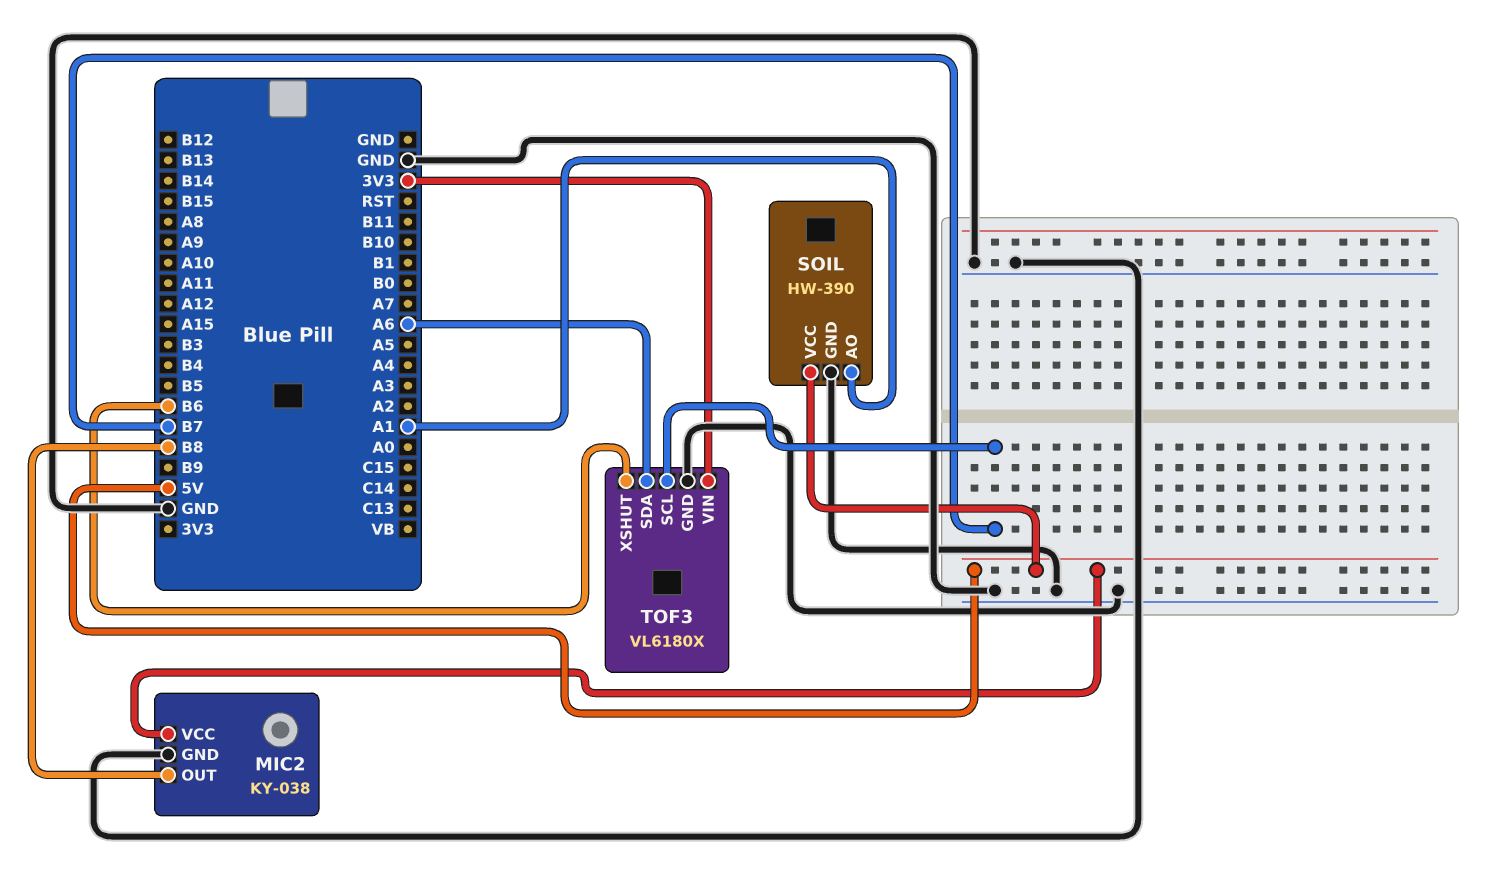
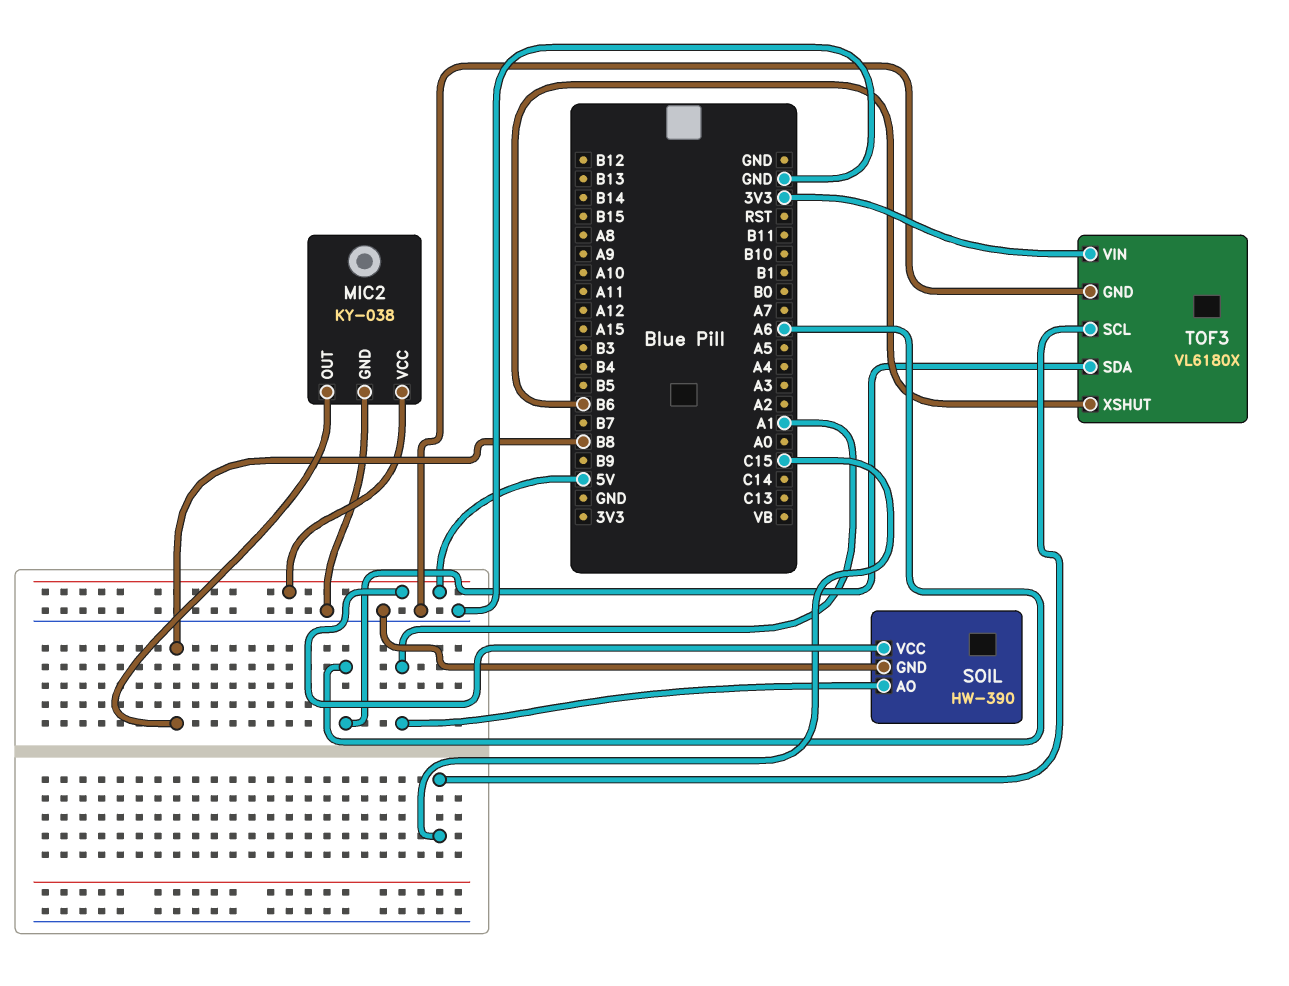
TOF3 pin SCL: B7 -> C15

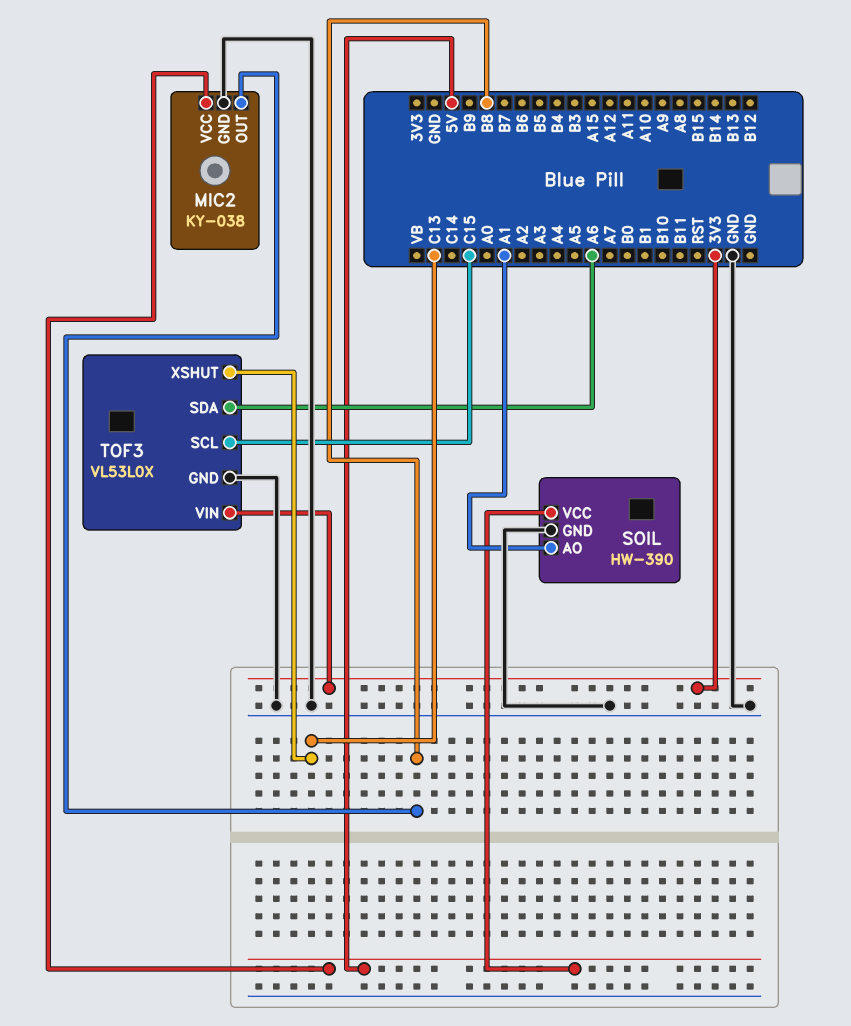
TOF3: VL6180X -> VL53L0X
TOF3 pin XSHUT: B6 -> C13

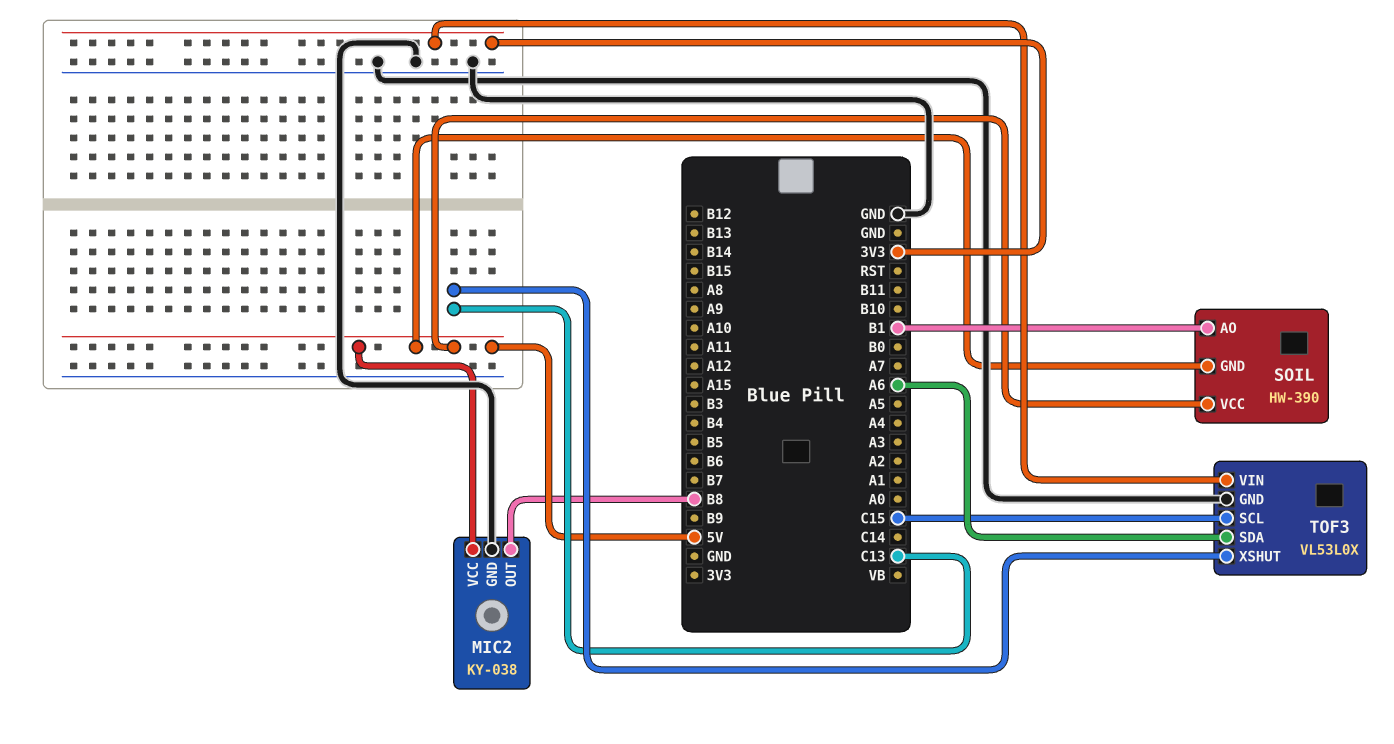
SOIL pin AO: A1 -> B1
SOIL pin GND: GND -> 5V

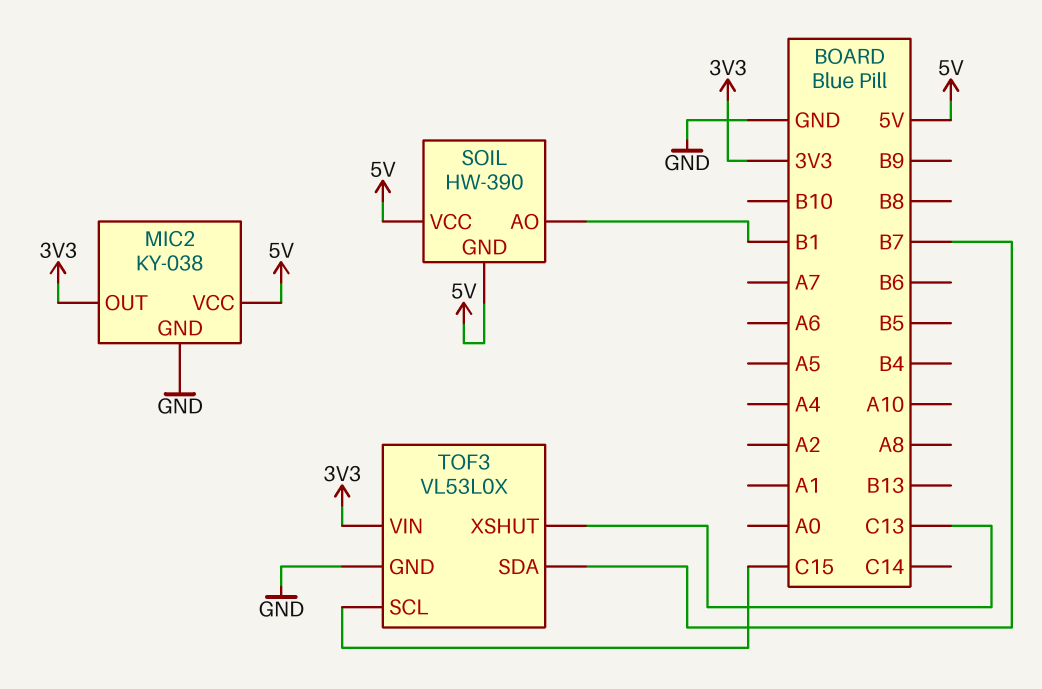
MIC2 pin OUT: B8 -> 3V3
TOF3 pin SDA: A6 -> B7

